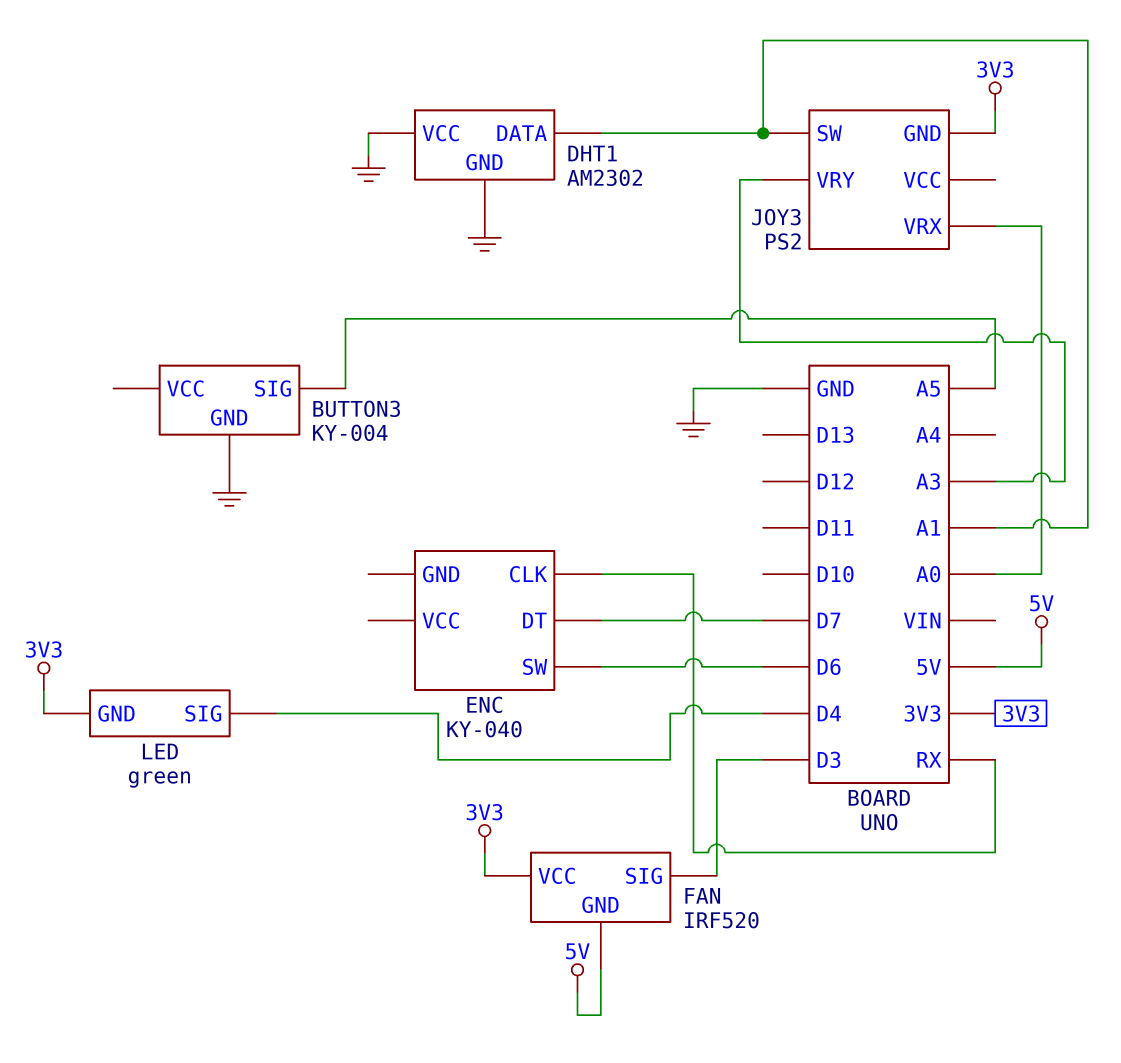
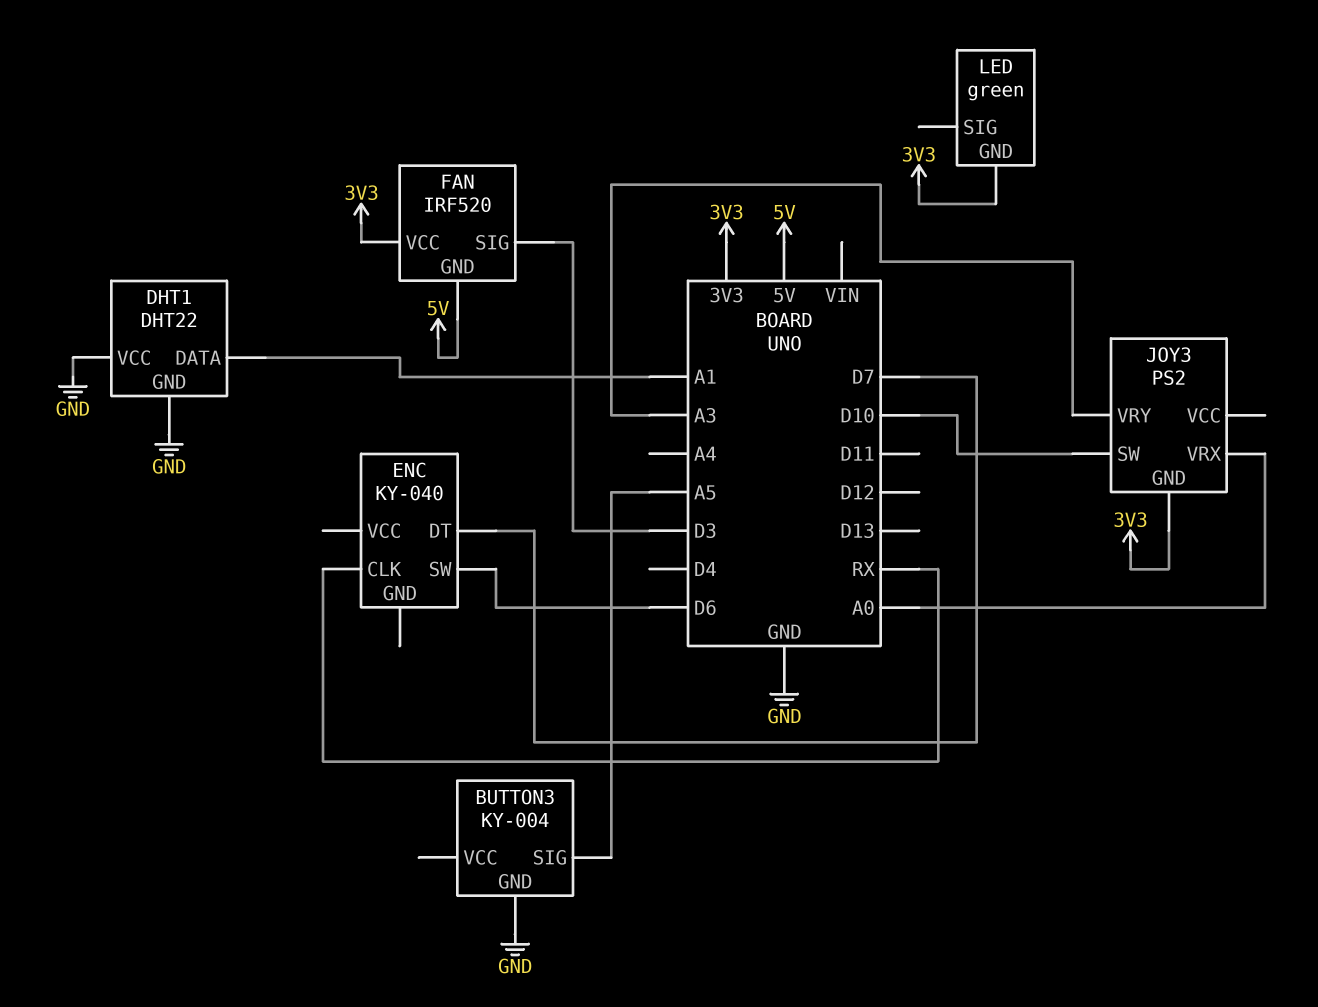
DHT1: AM2302 -> DHT22
JOY3 pin SW: A1 -> D10
LED pin SIG: D4 -> none

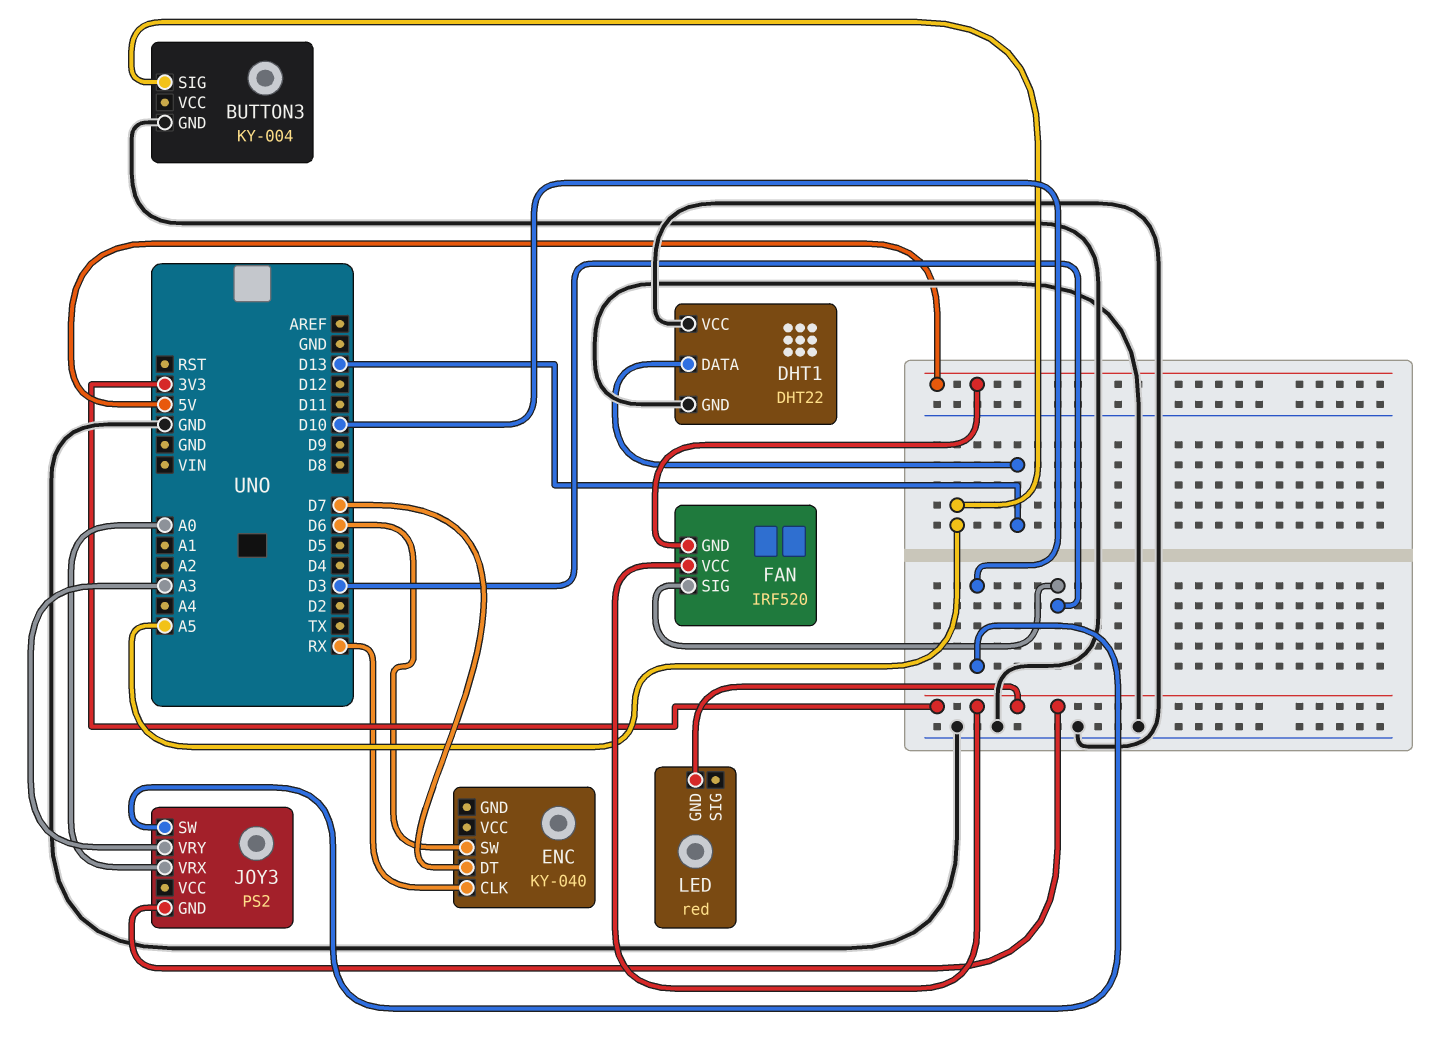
DHT1 pin DATA: A1 -> D13
LED: green -> red

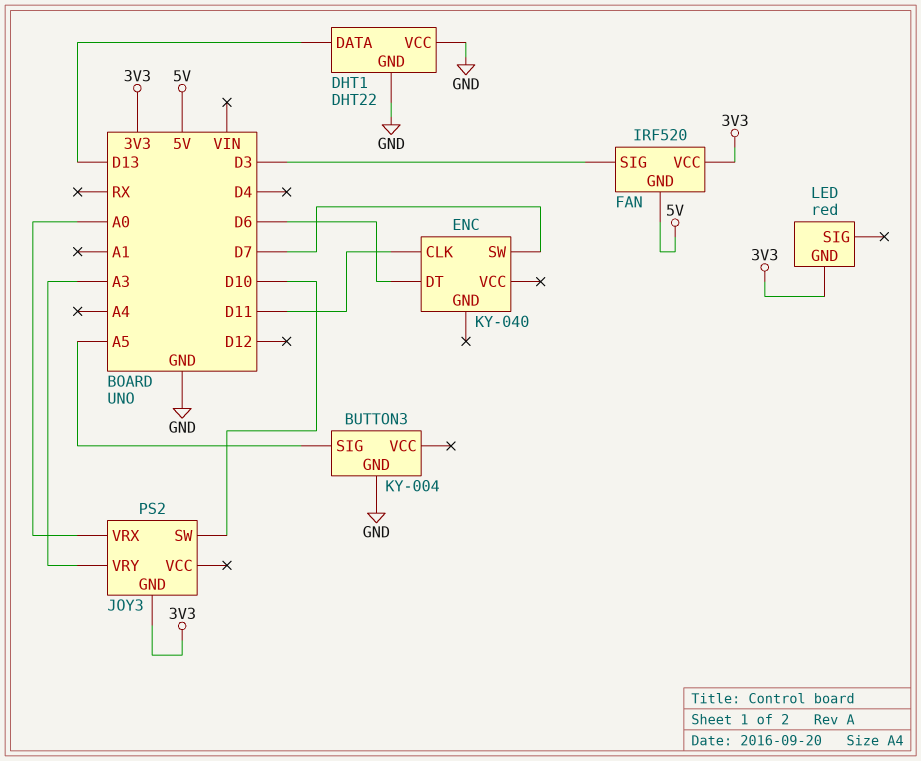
ENC pin CLK: RX -> D11
ENC pin DT: D7 -> D6
ENC pin SW: D6 -> D7

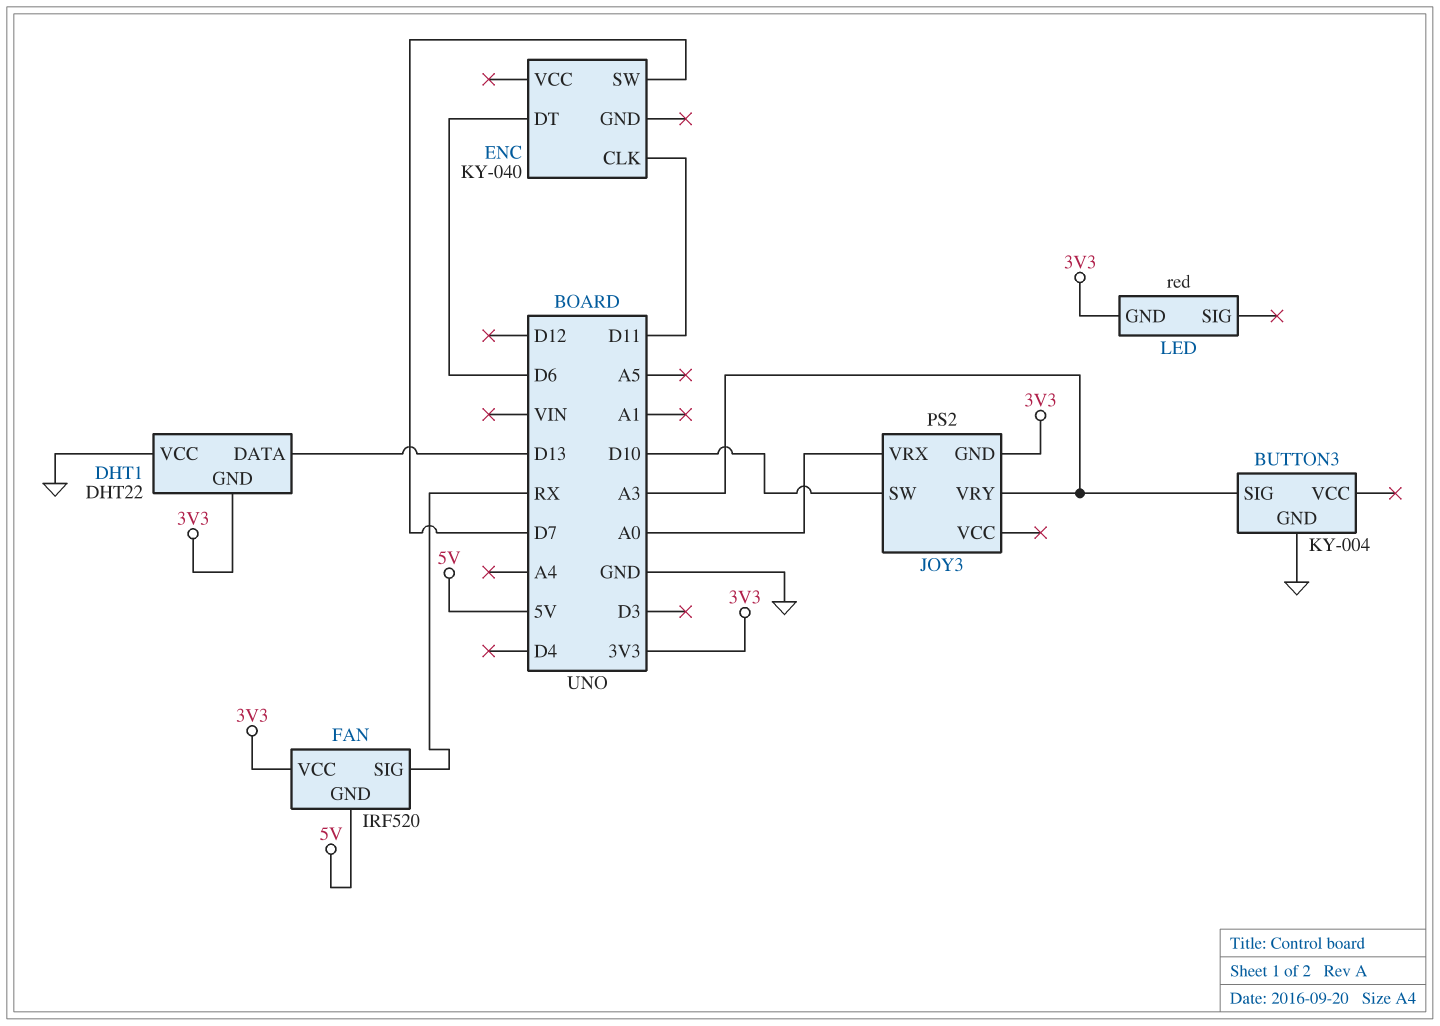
BUTTON3 pin SIG: A5 -> A3
DHT1 pin GND: GND -> 3V3
FAN pin SIG: D3 -> RX

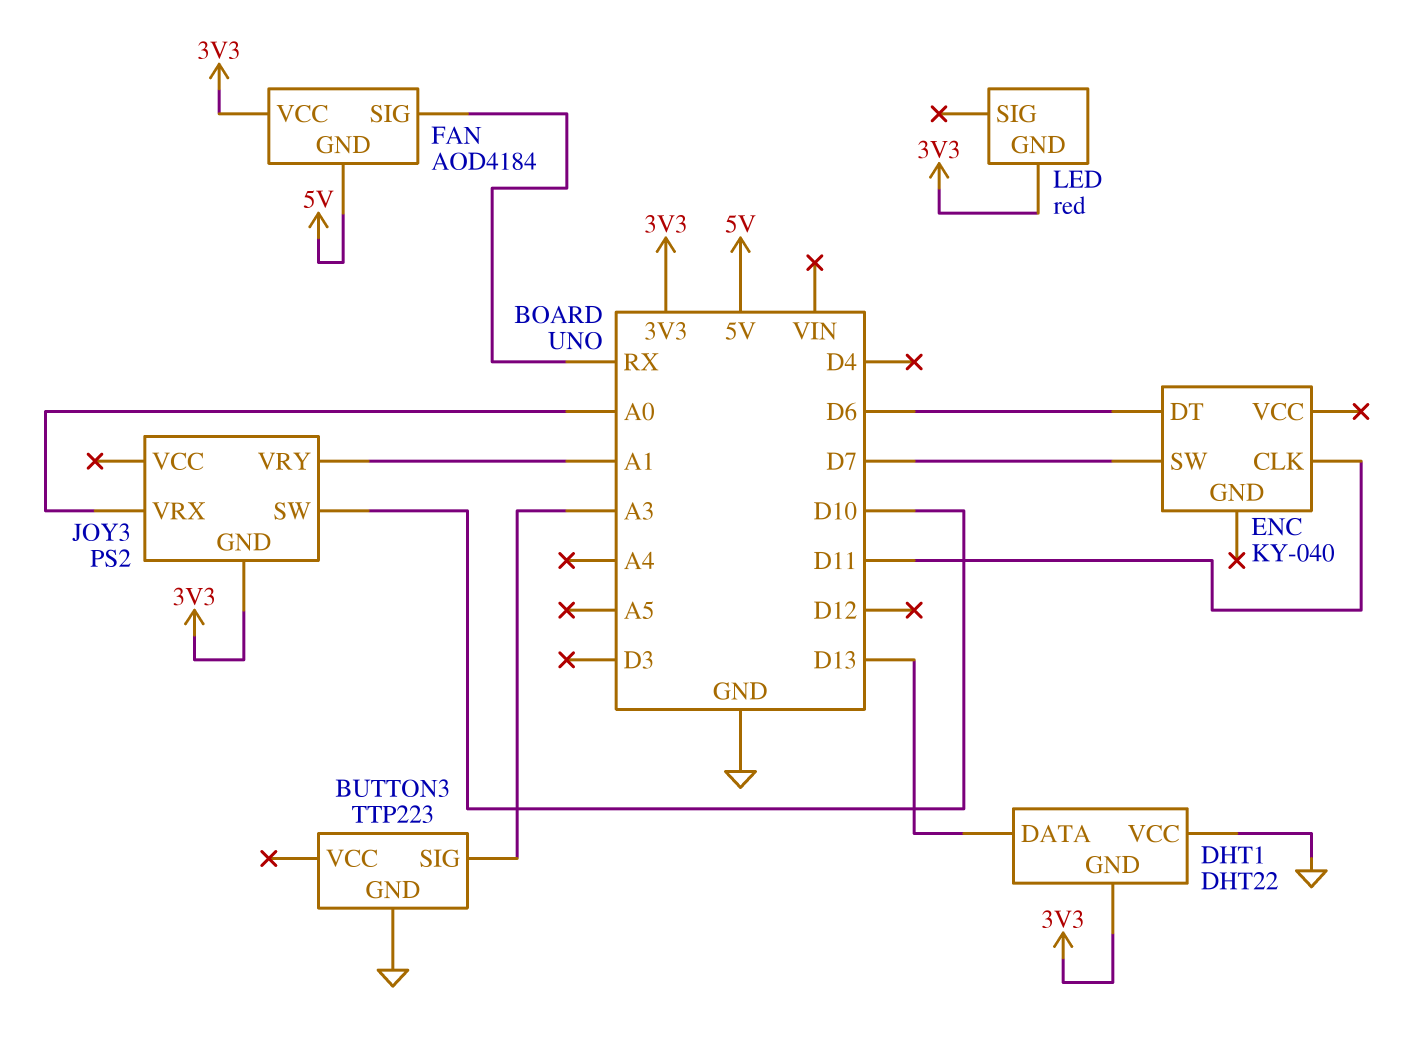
BUTTON3: KY-004 -> TTP223
FAN: IRF520 -> AOD4184
JOY3 pin VRY: A3 -> A1

